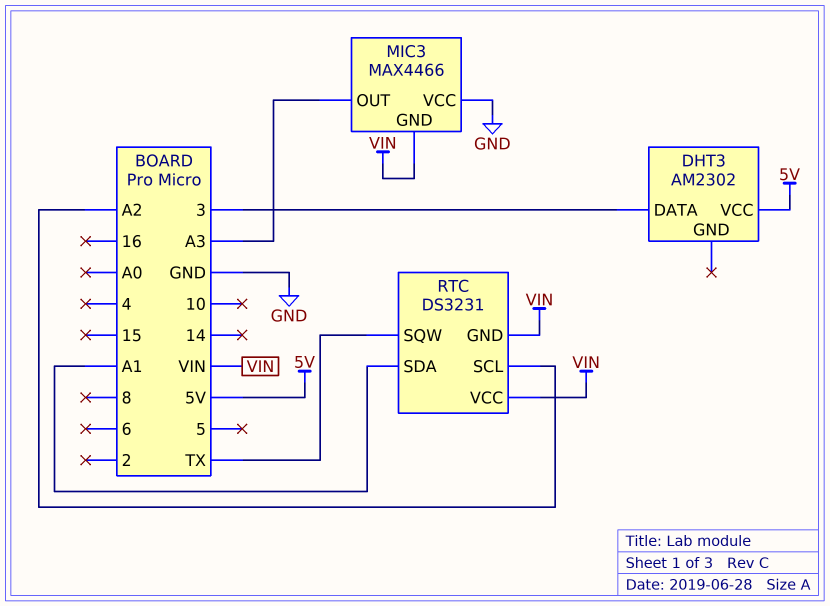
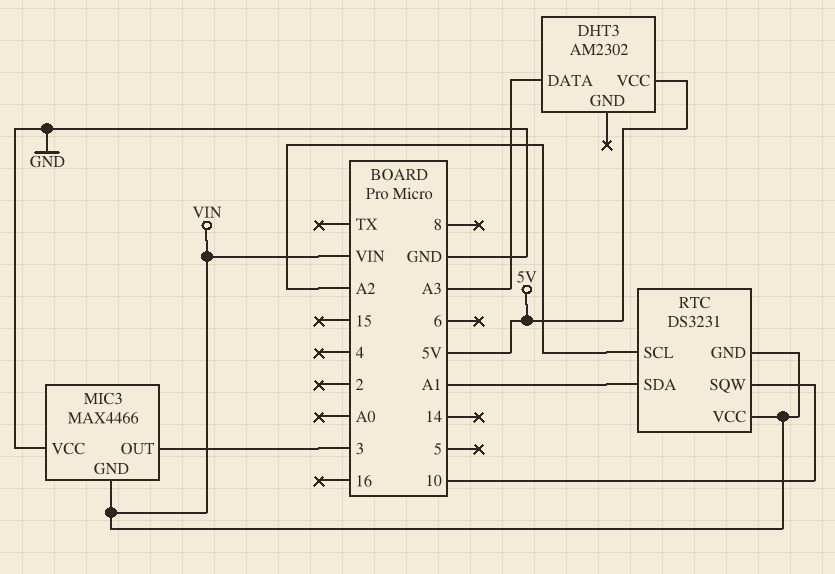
DHT3 pin DATA: 3 -> A3
MIC3 pin OUT: A3 -> 3
RTC pin SQW: TX -> 10

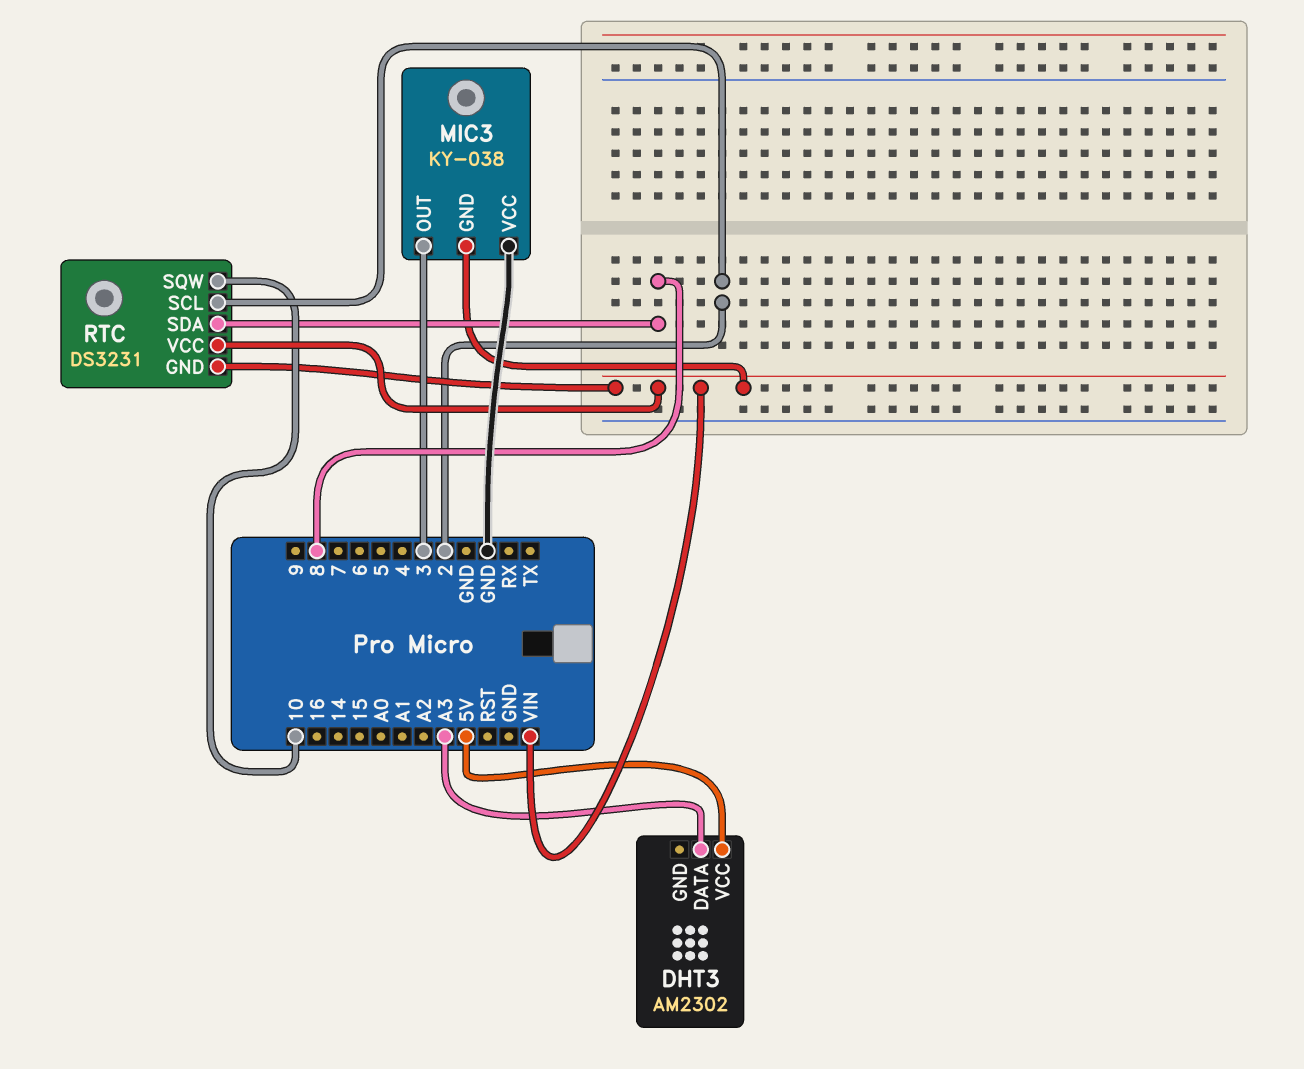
MIC3: MAX4466 -> KY-038
RTC pin SCL: A2 -> 2
RTC pin SDA: A1 -> 8

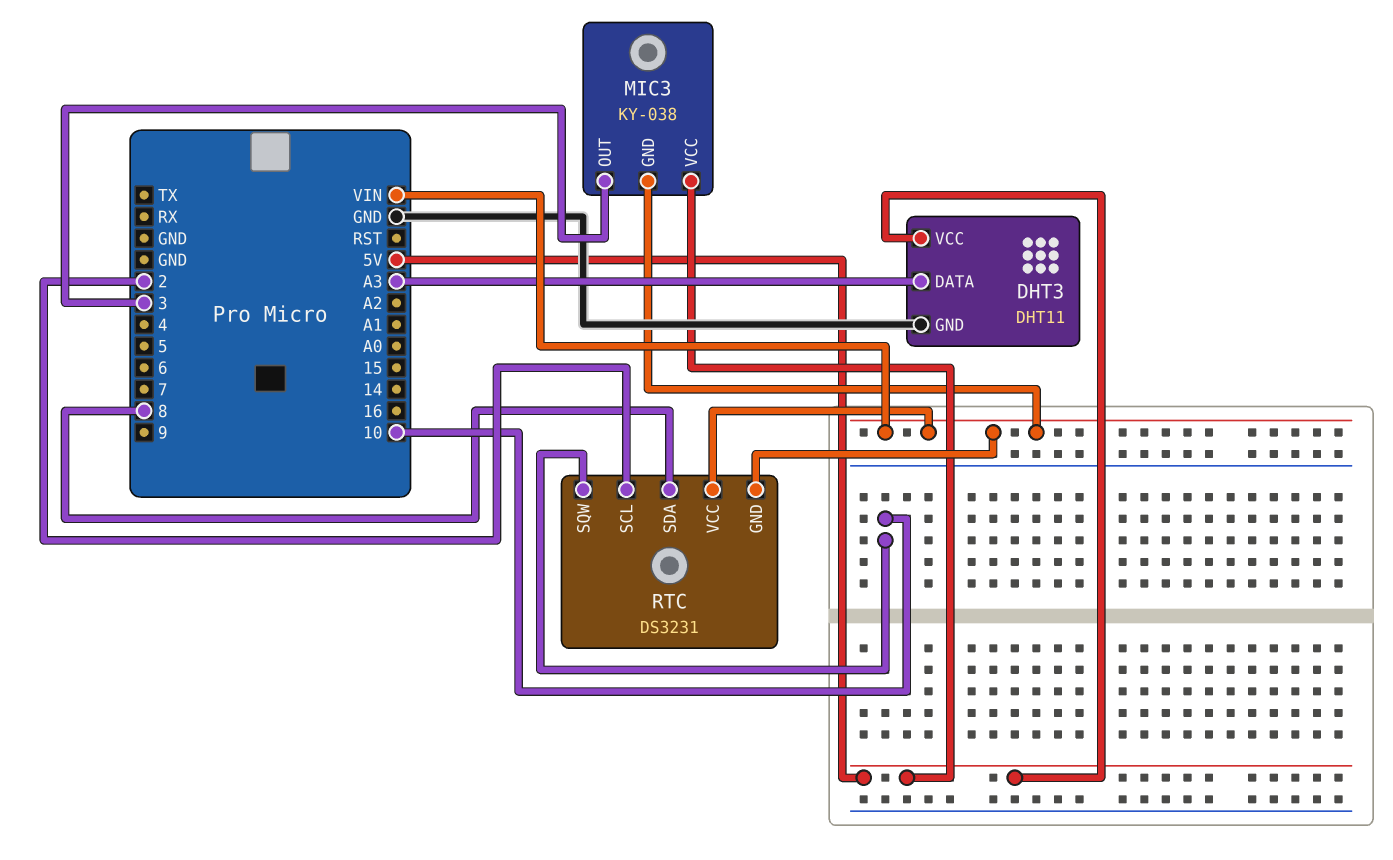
DHT3: AM2302 -> DHT11
DHT3 pin GND: none -> GND
MIC3 pin VCC: GND -> 5V

